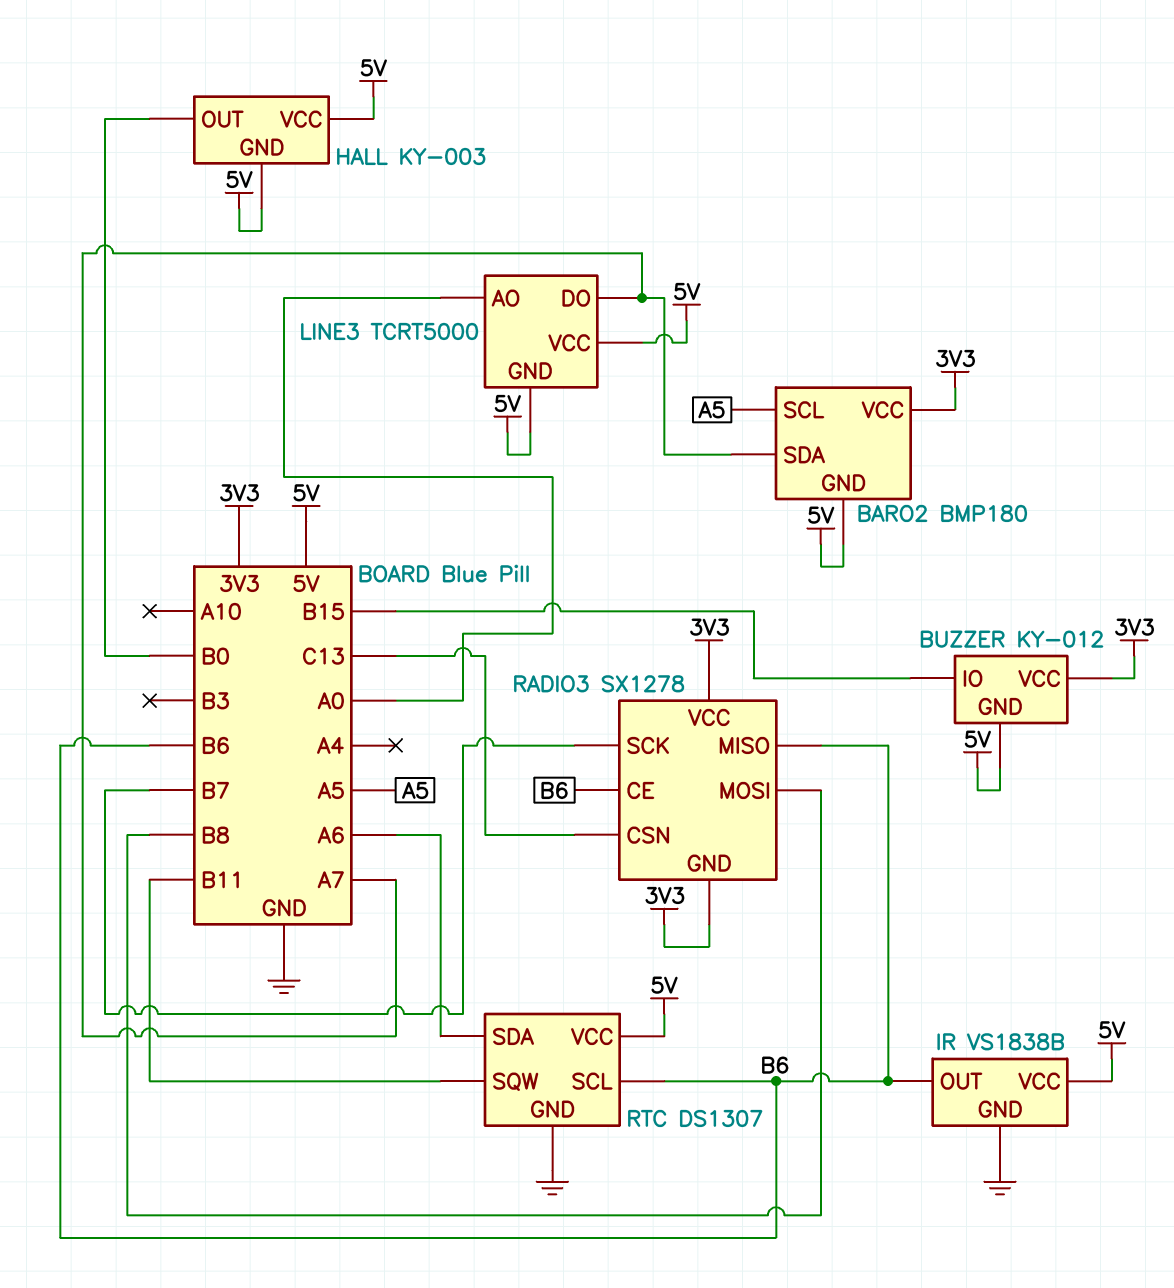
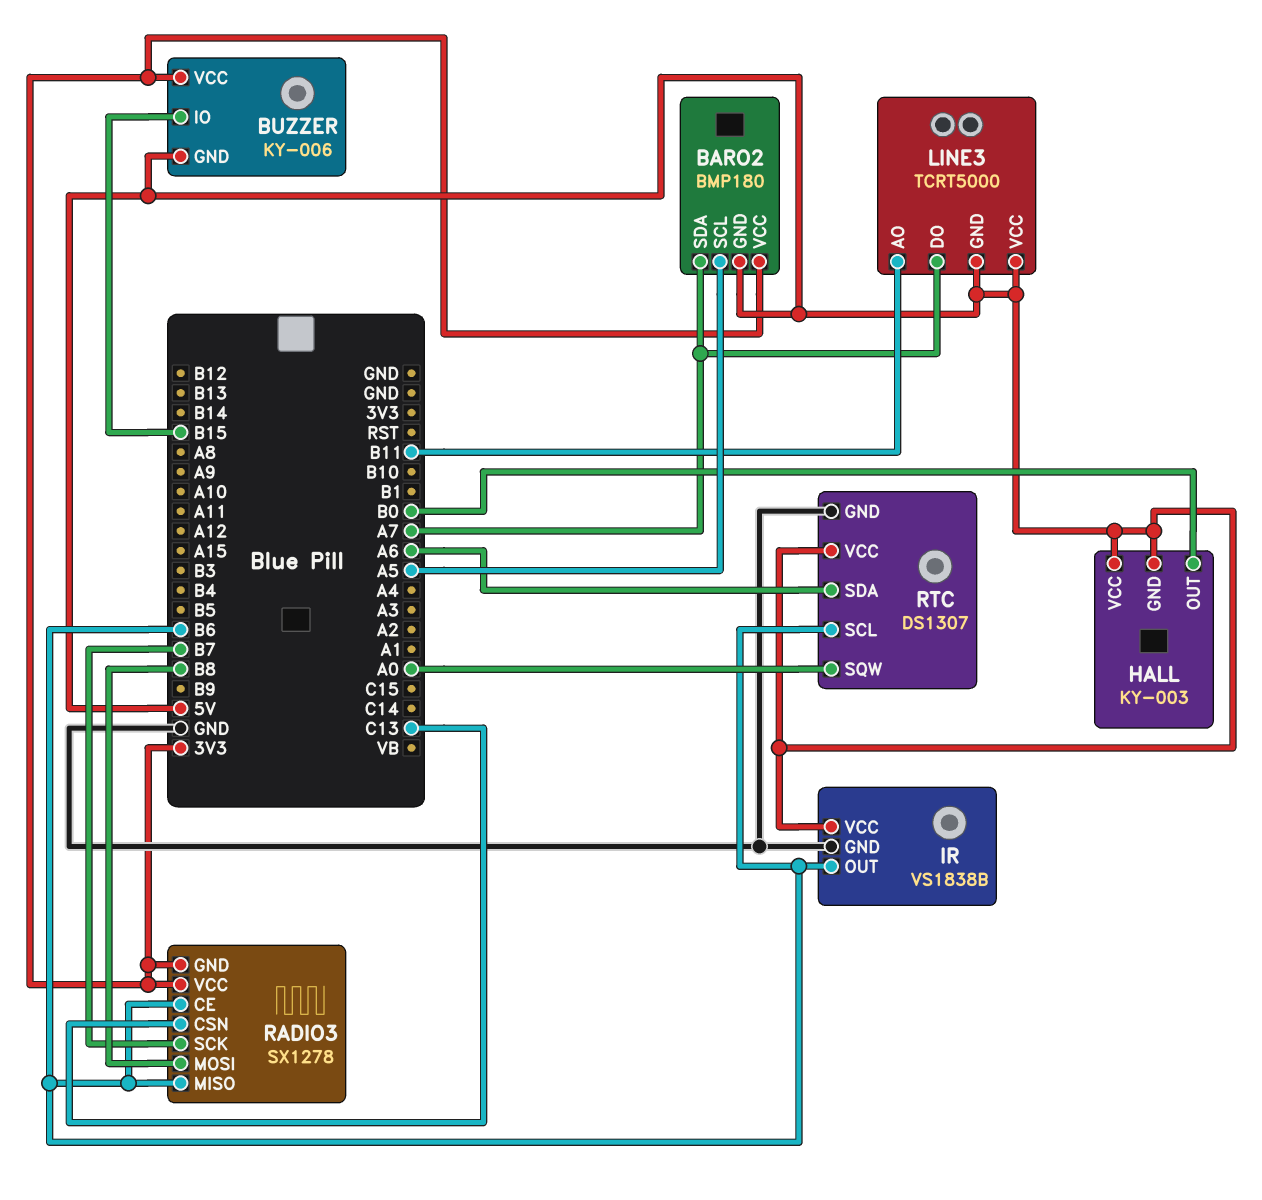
BUZZER: KY-012 -> KY-006
LINE3 pin AO: A0 -> B11
RTC pin SQW: B11 -> A0

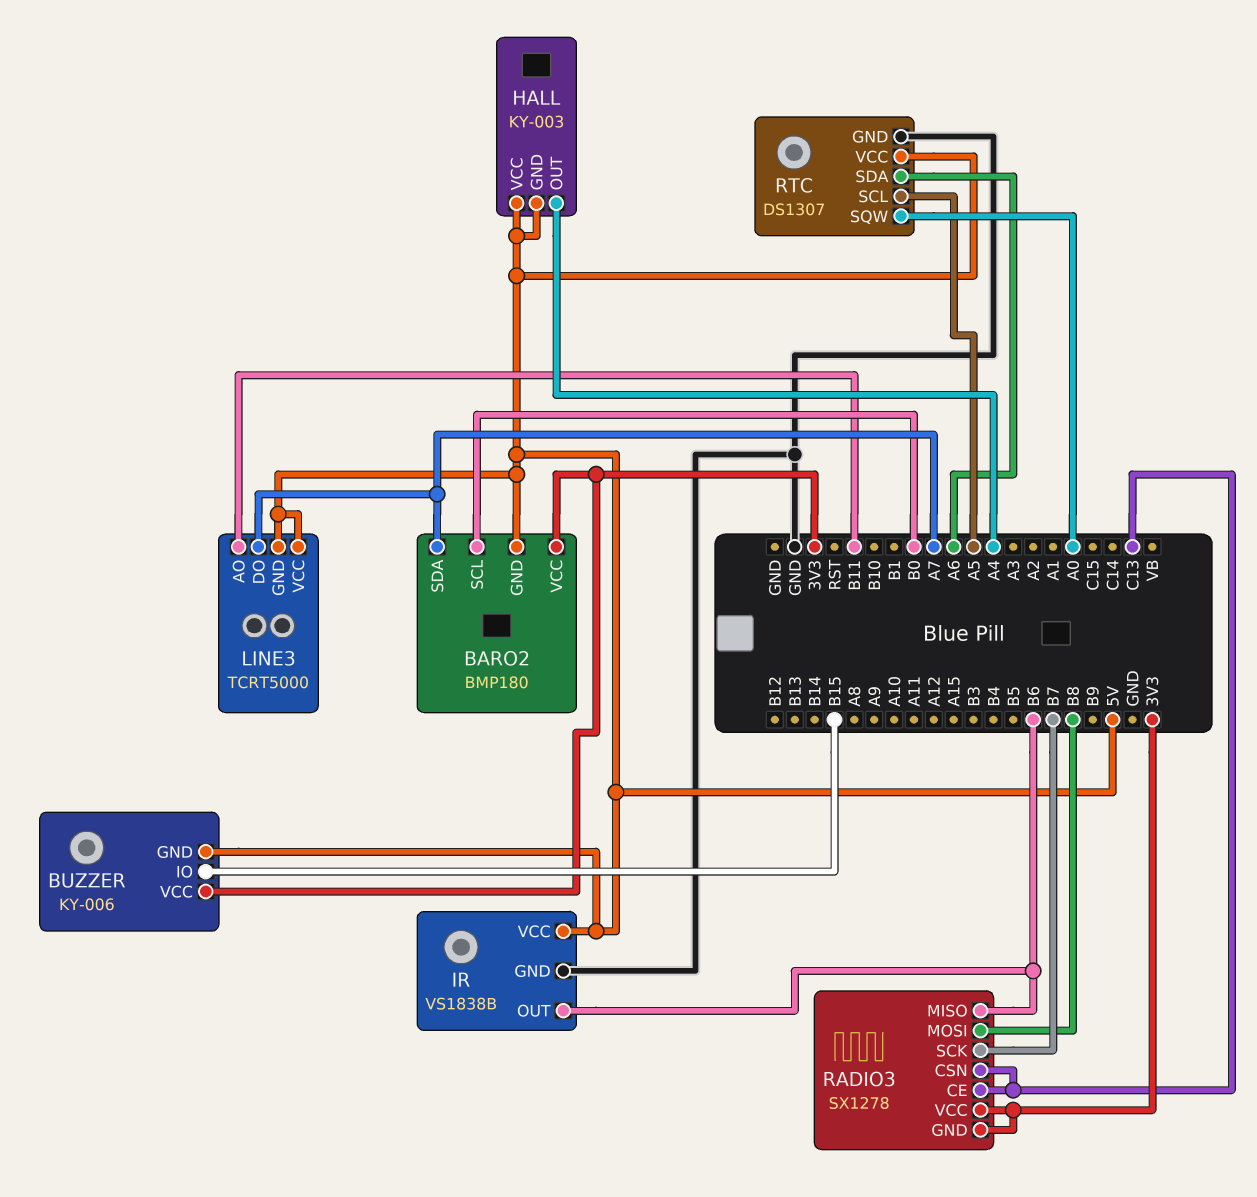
BARO2 pin SCL: A5 -> B0
HALL pin OUT: B0 -> A4
RADIO3 pin CE: B6 -> C13
RTC pin SCL: B6 -> A5

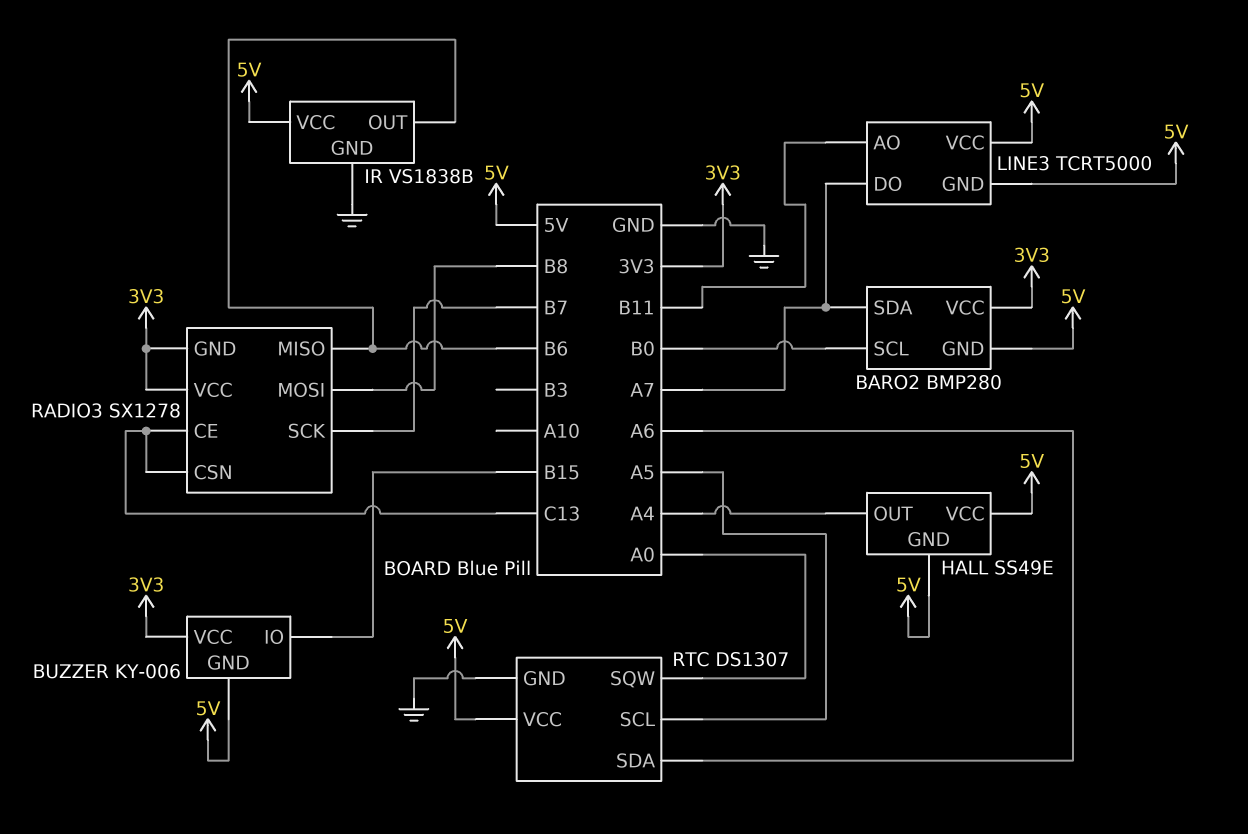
BARO2: BMP180 -> BMP280
HALL: KY-003 -> SS49E

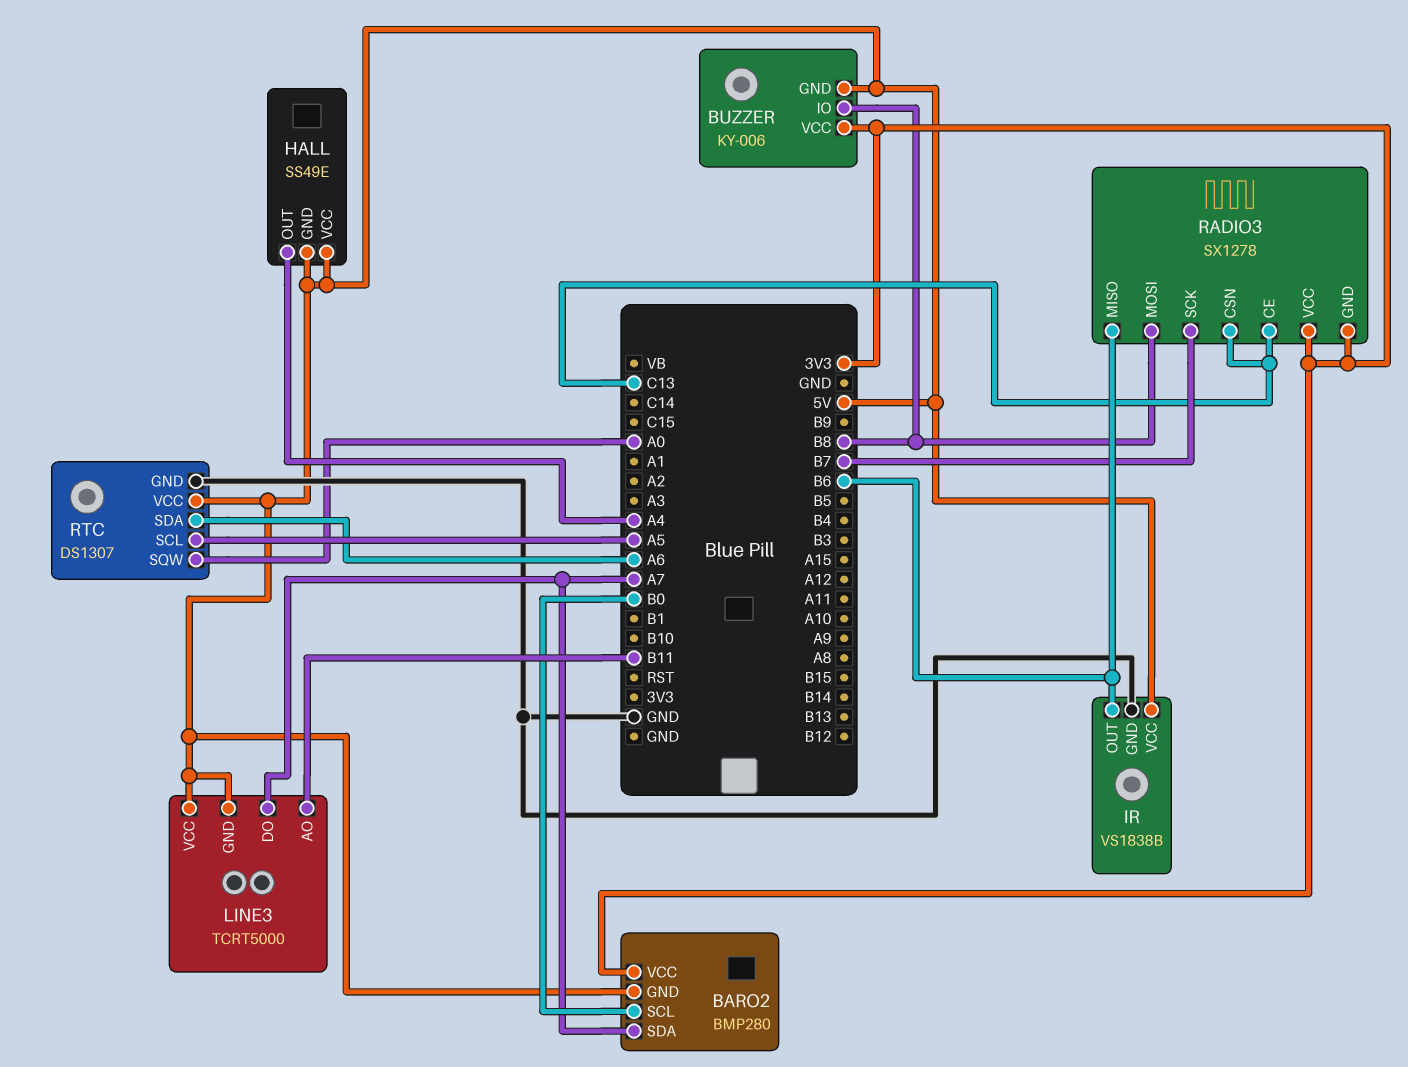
BUZZER pin IO: B15 -> B8

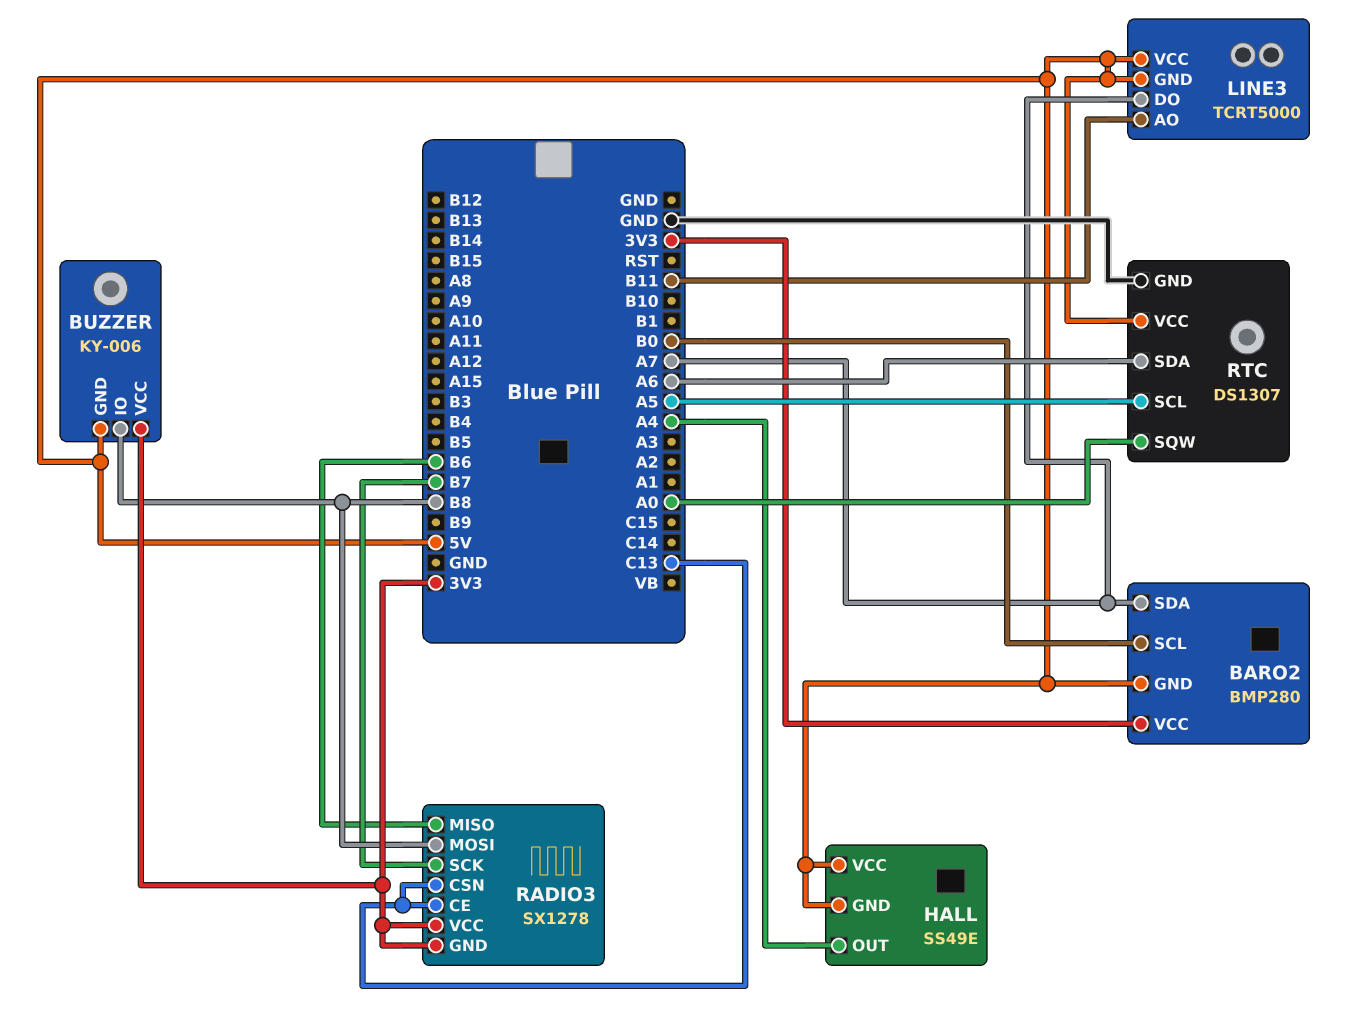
IR: VS1838B -> none
IR pin GND: GND -> none
IR pin OUT: B6 -> none
IR pin VCC: 5V -> none

